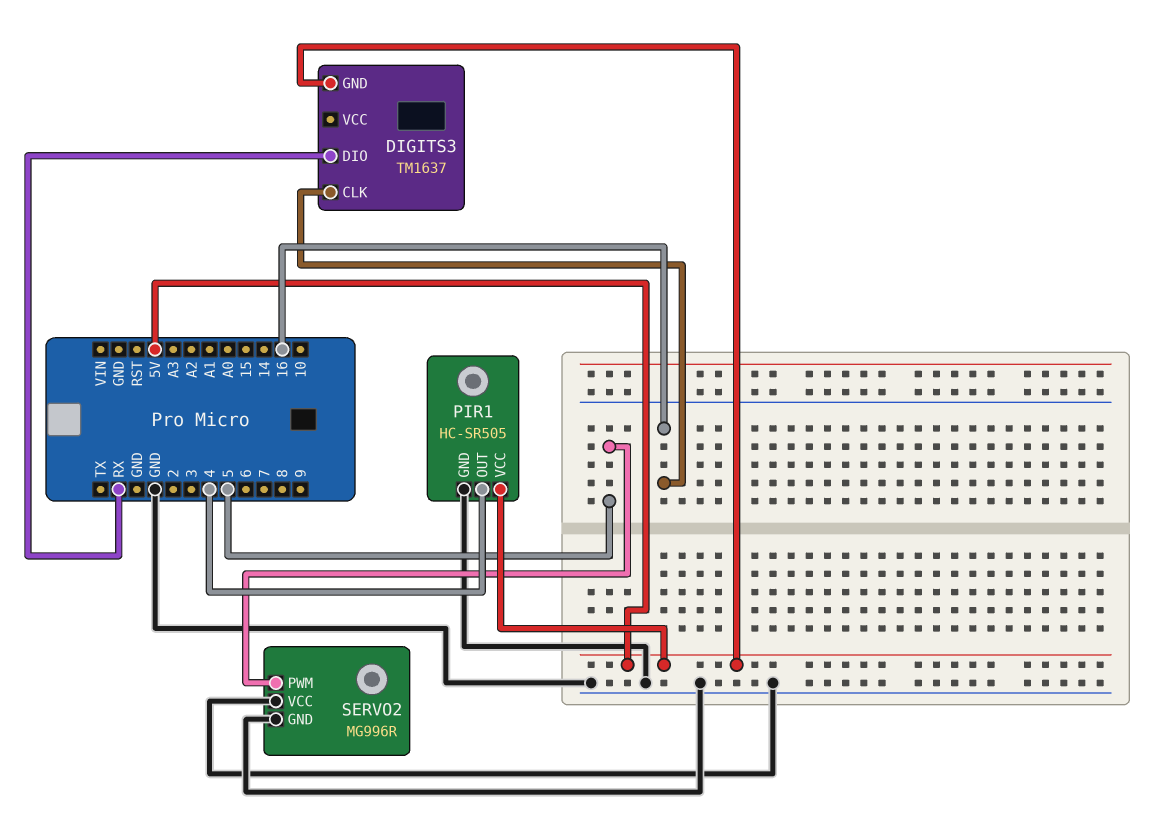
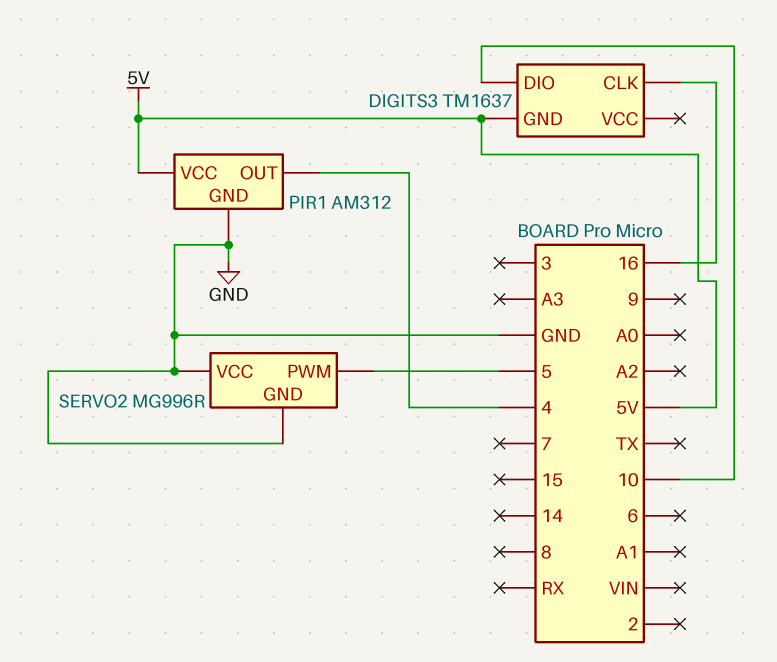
DIGITS3 pin DIO: RX -> 10
PIR1: HC-SR505 -> AM312

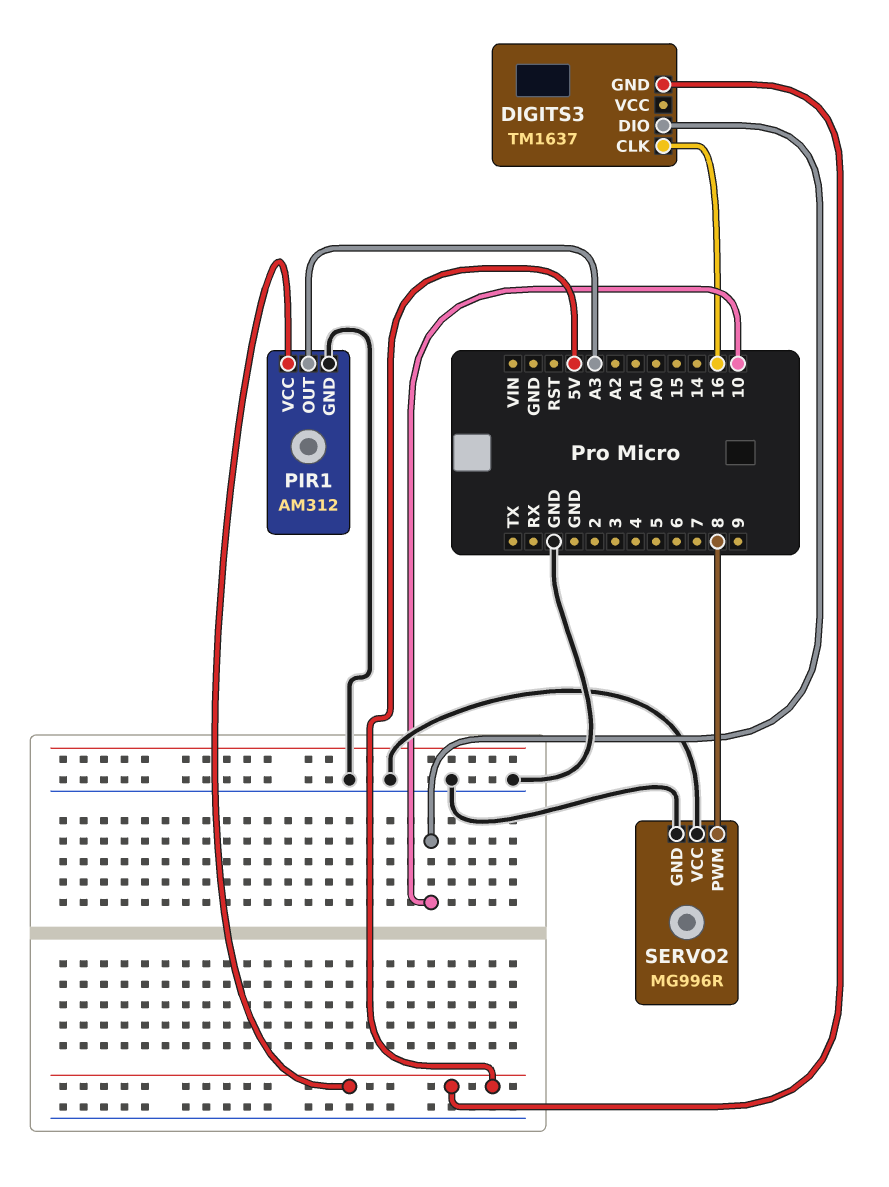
PIR1 pin OUT: 4 -> A3
SERVO2 pin PWM: 5 -> 8

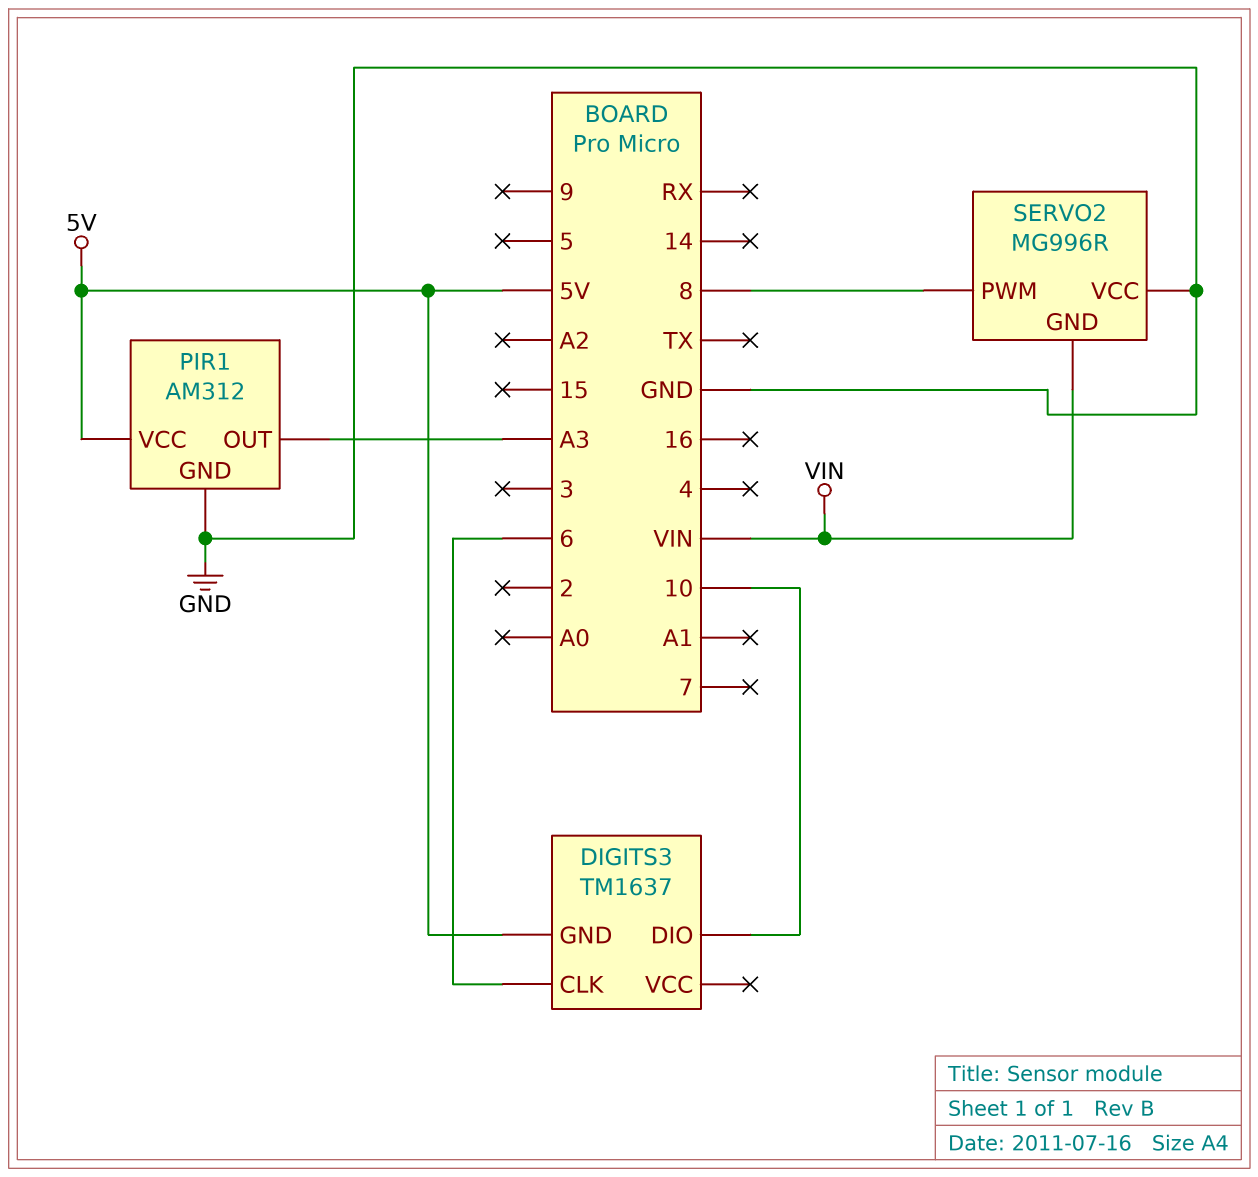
DIGITS3 pin CLK: 16 -> 6
SERVO2 pin GND: GND -> VIN

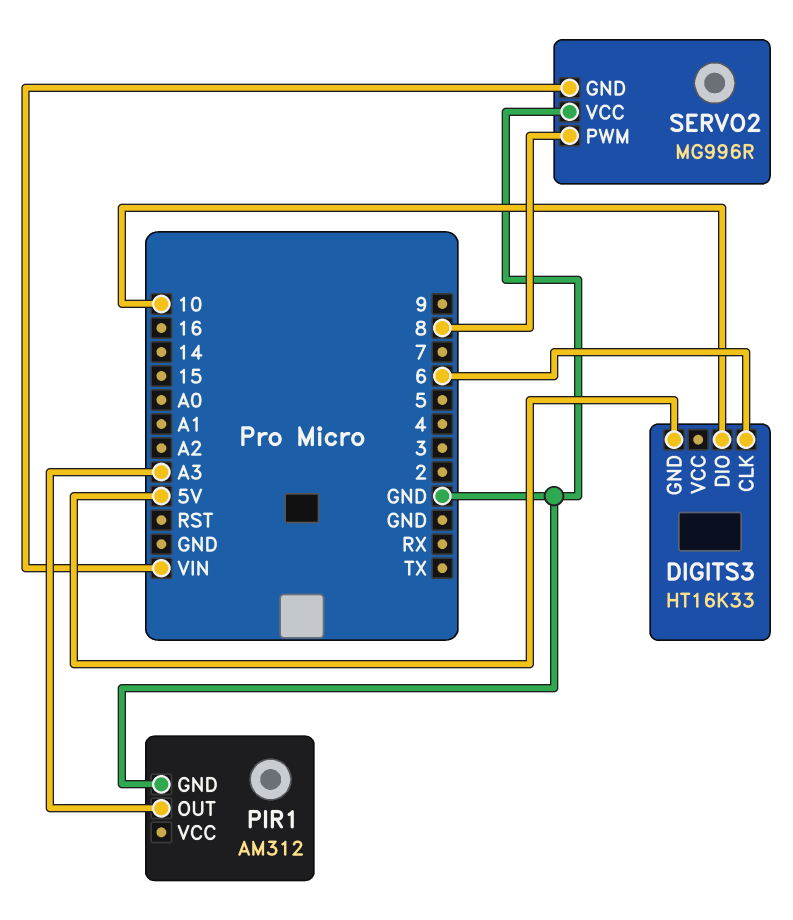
DIGITS3: TM1637 -> HT16K33
PIR1 pin VCC: 5V -> none

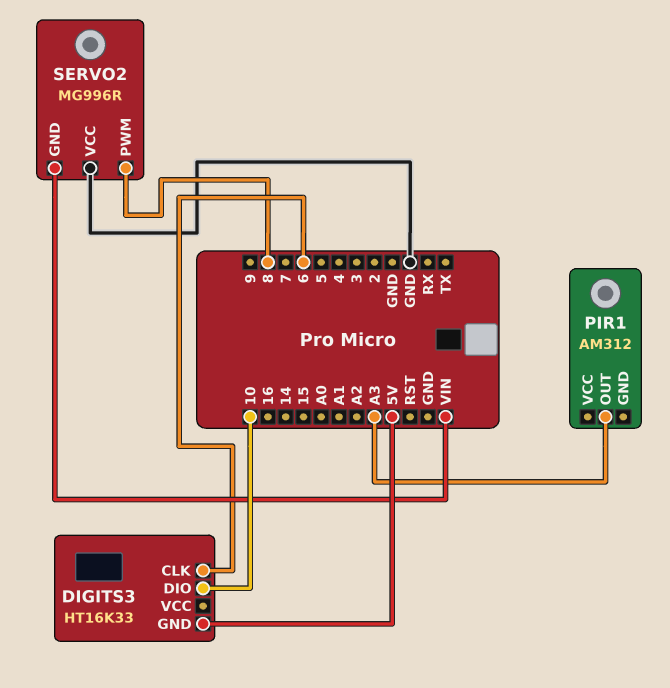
PIR1 pin GND: GND -> none

